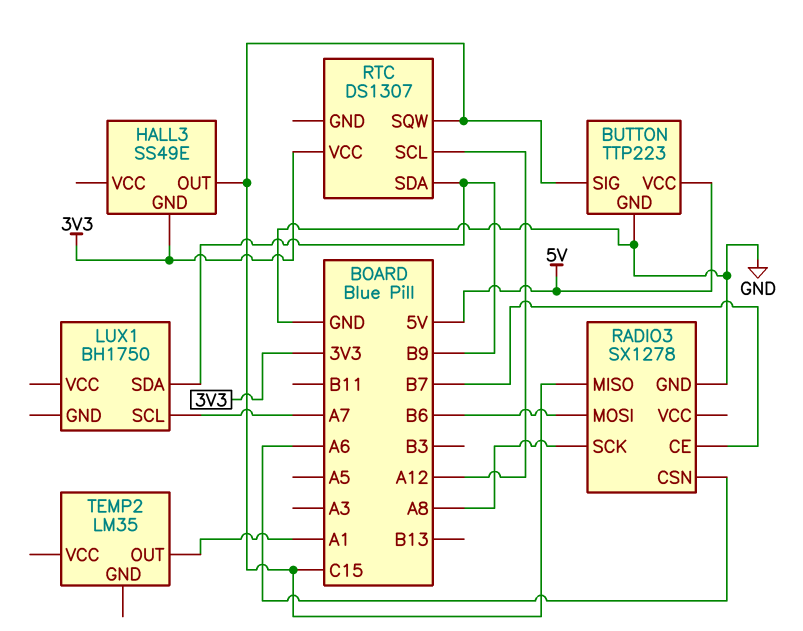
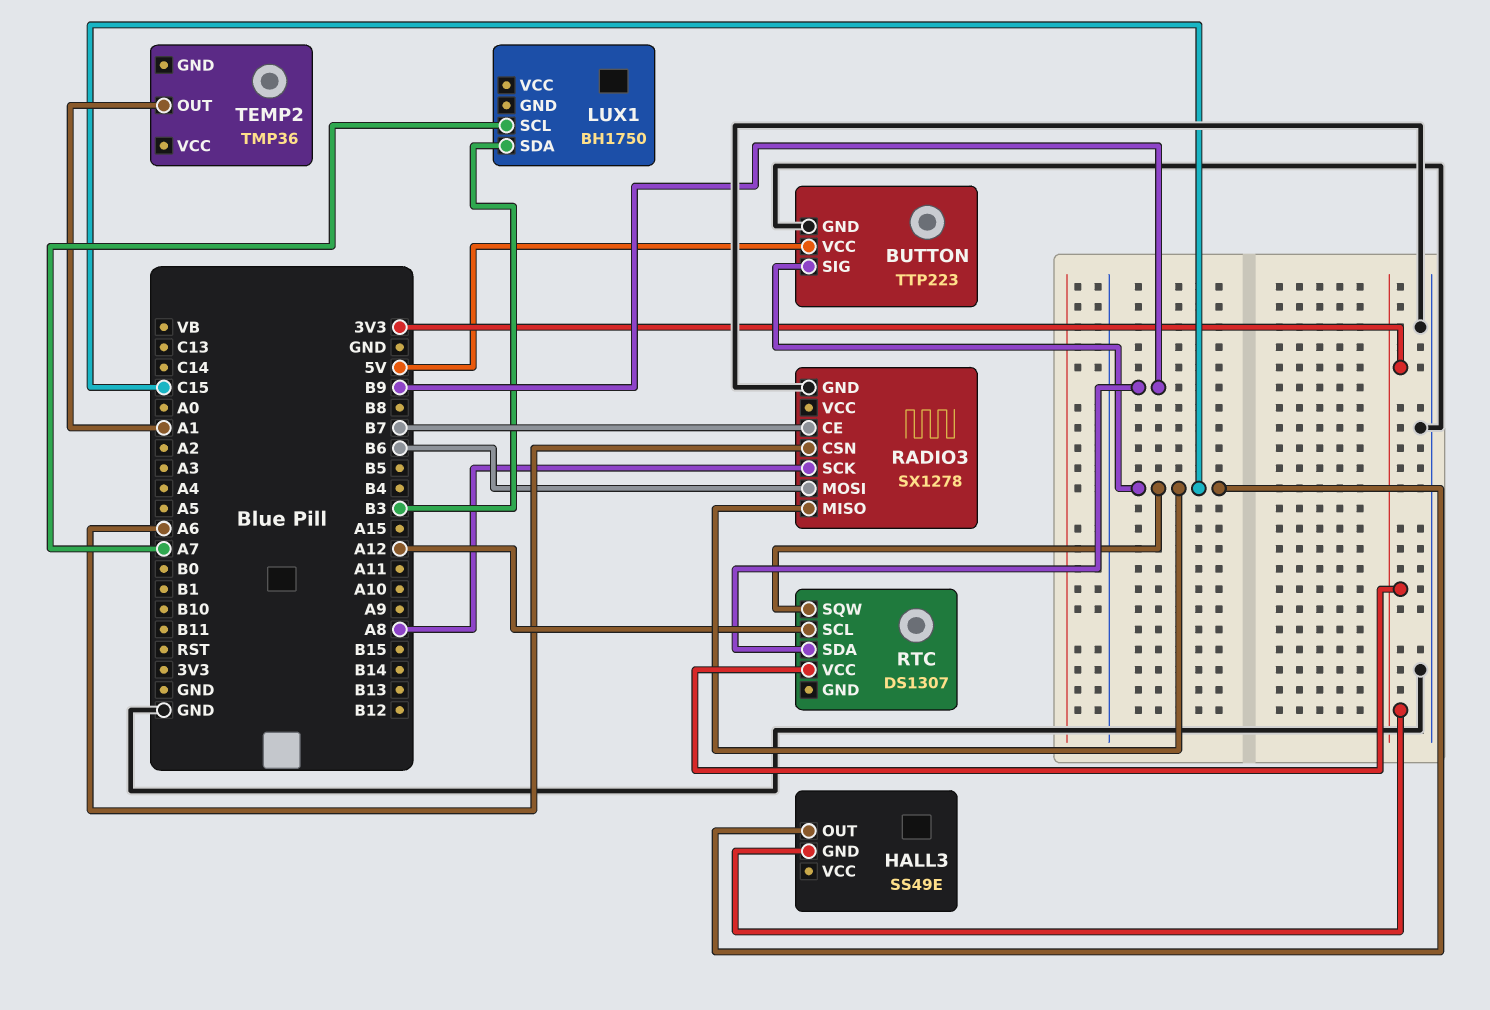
LUX1 pin SDA: B9 -> B3
TEMP2: LM35 -> TMP36

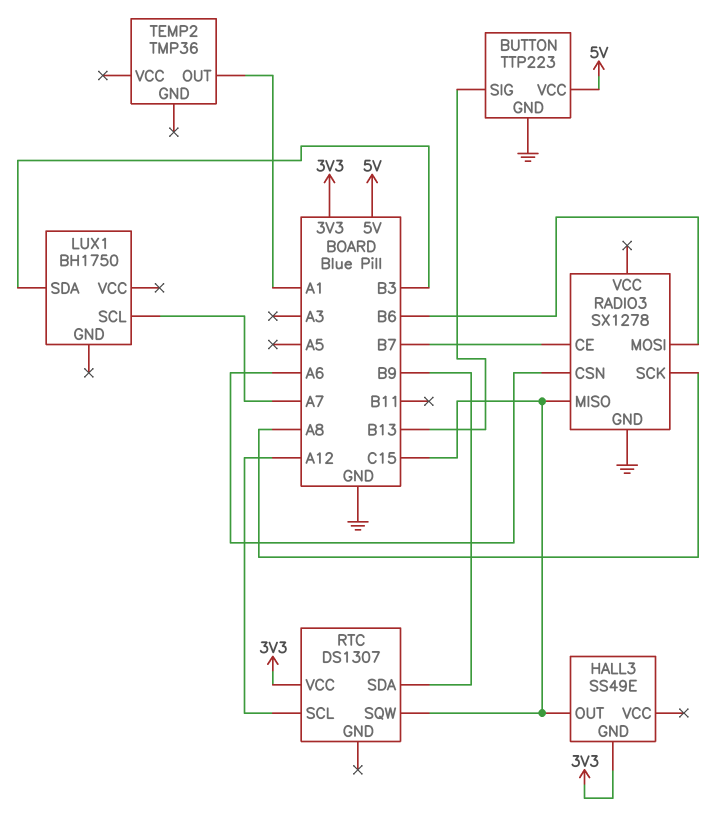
BUTTON pin SIG: C15 -> B13

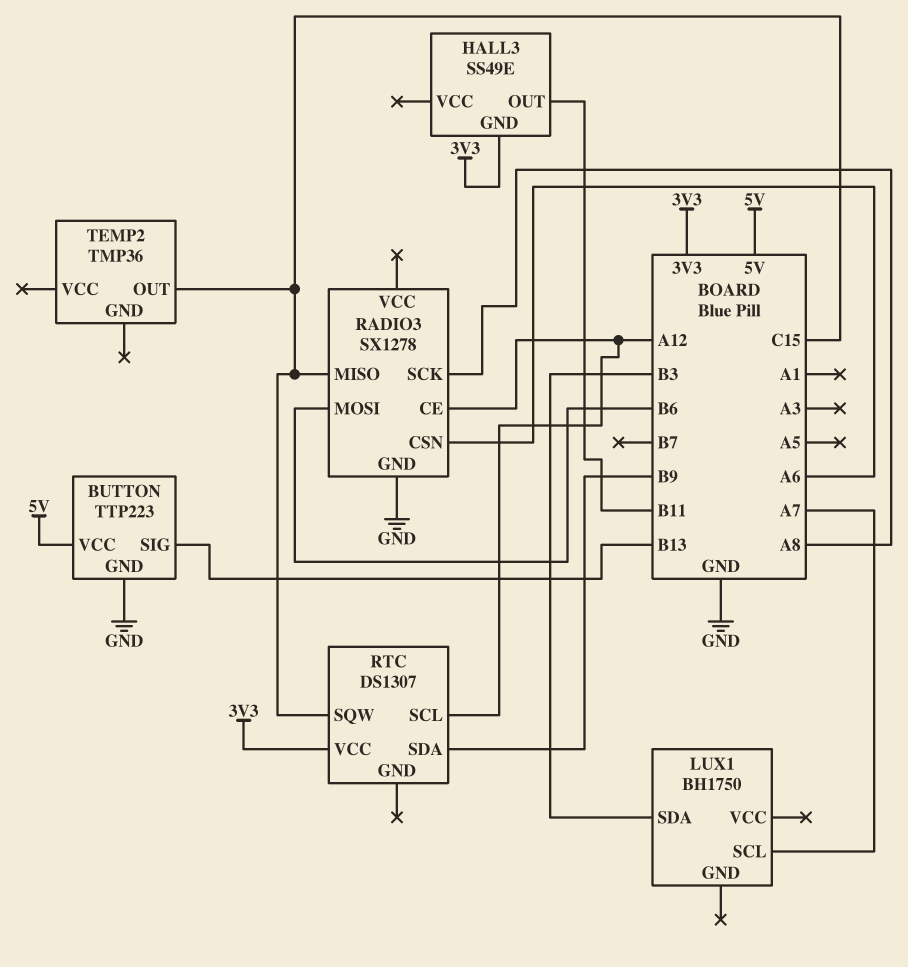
HALL3 pin OUT: C15 -> B11
RADIO3 pin CE: B7 -> A12
TEMP2 pin OUT: A1 -> C15

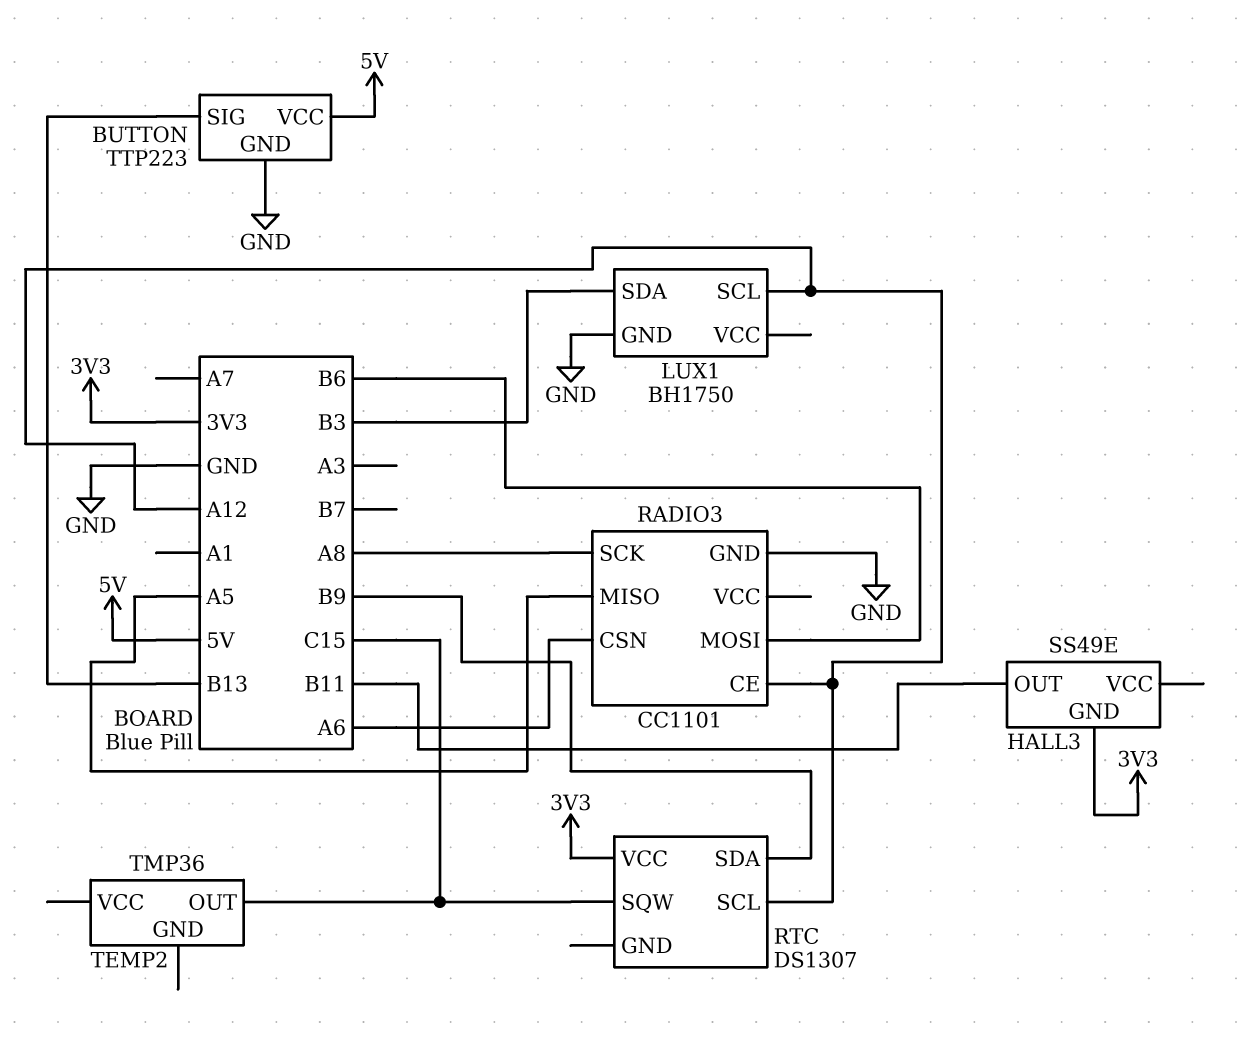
LUX1 pin GND: none -> GND
LUX1 pin SCL: A7 -> A12
RADIO3: SX1278 -> CC1101
RADIO3 pin MISO: C15 -> A5

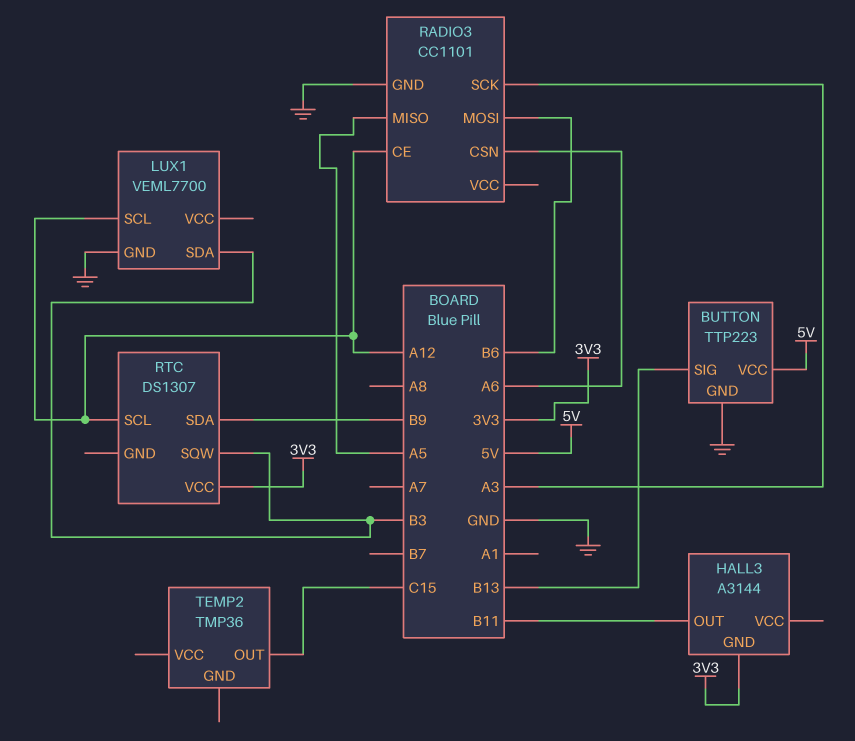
HALL3: SS49E -> A3144
LUX1: BH1750 -> VEML7700
RADIO3 pin SCK: A8 -> A3
RTC pin SQW: C15 -> B3

